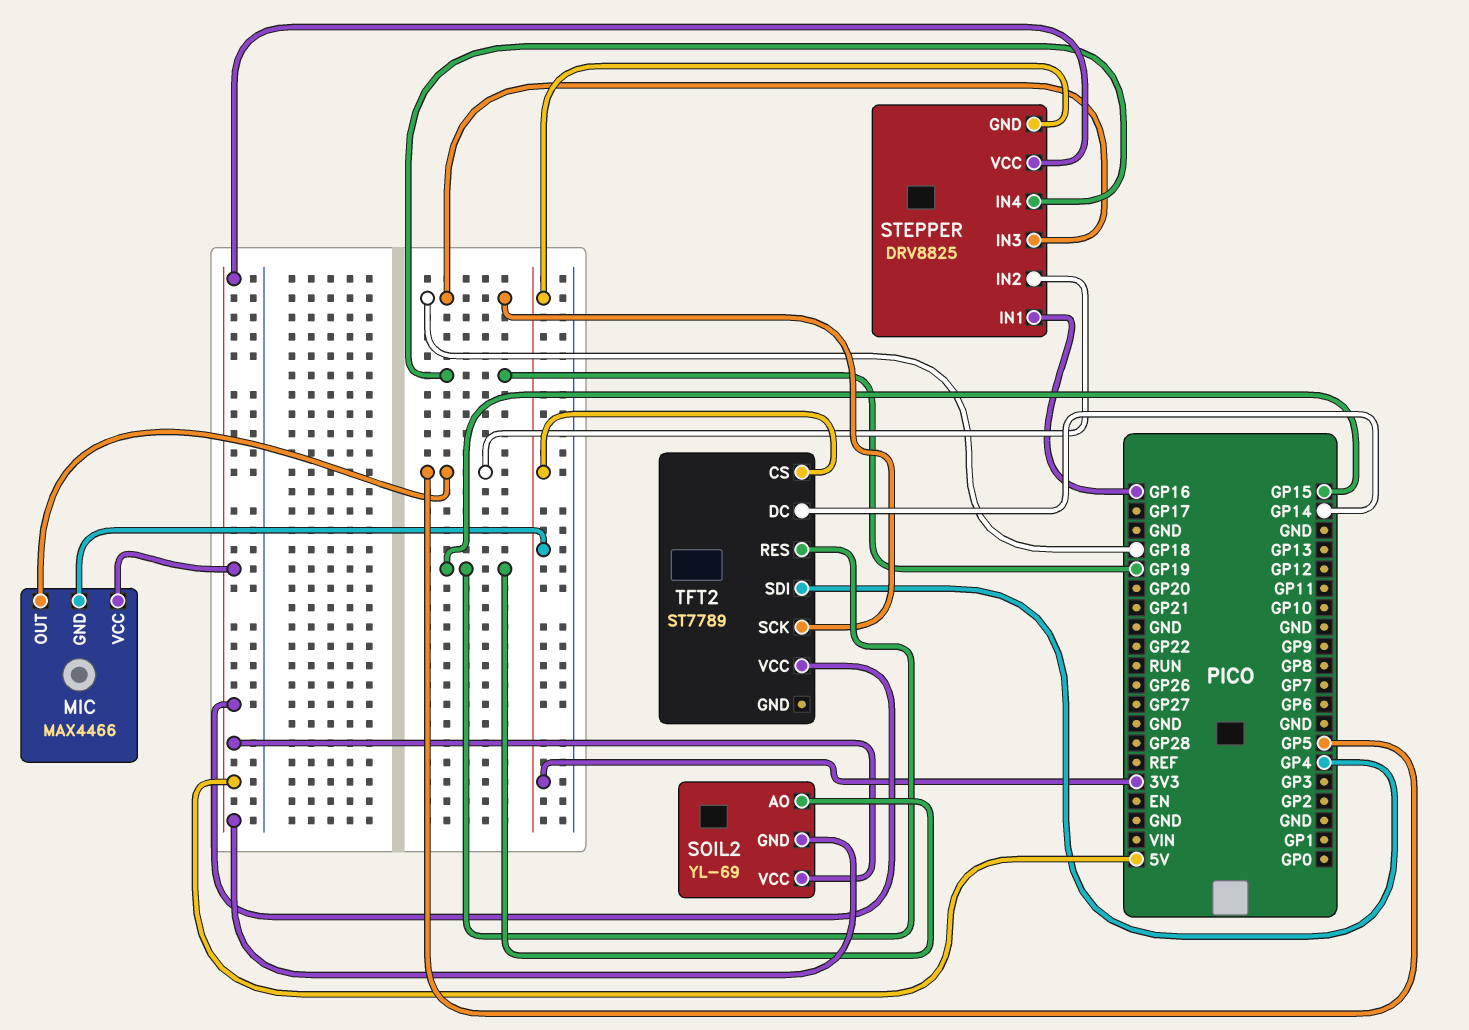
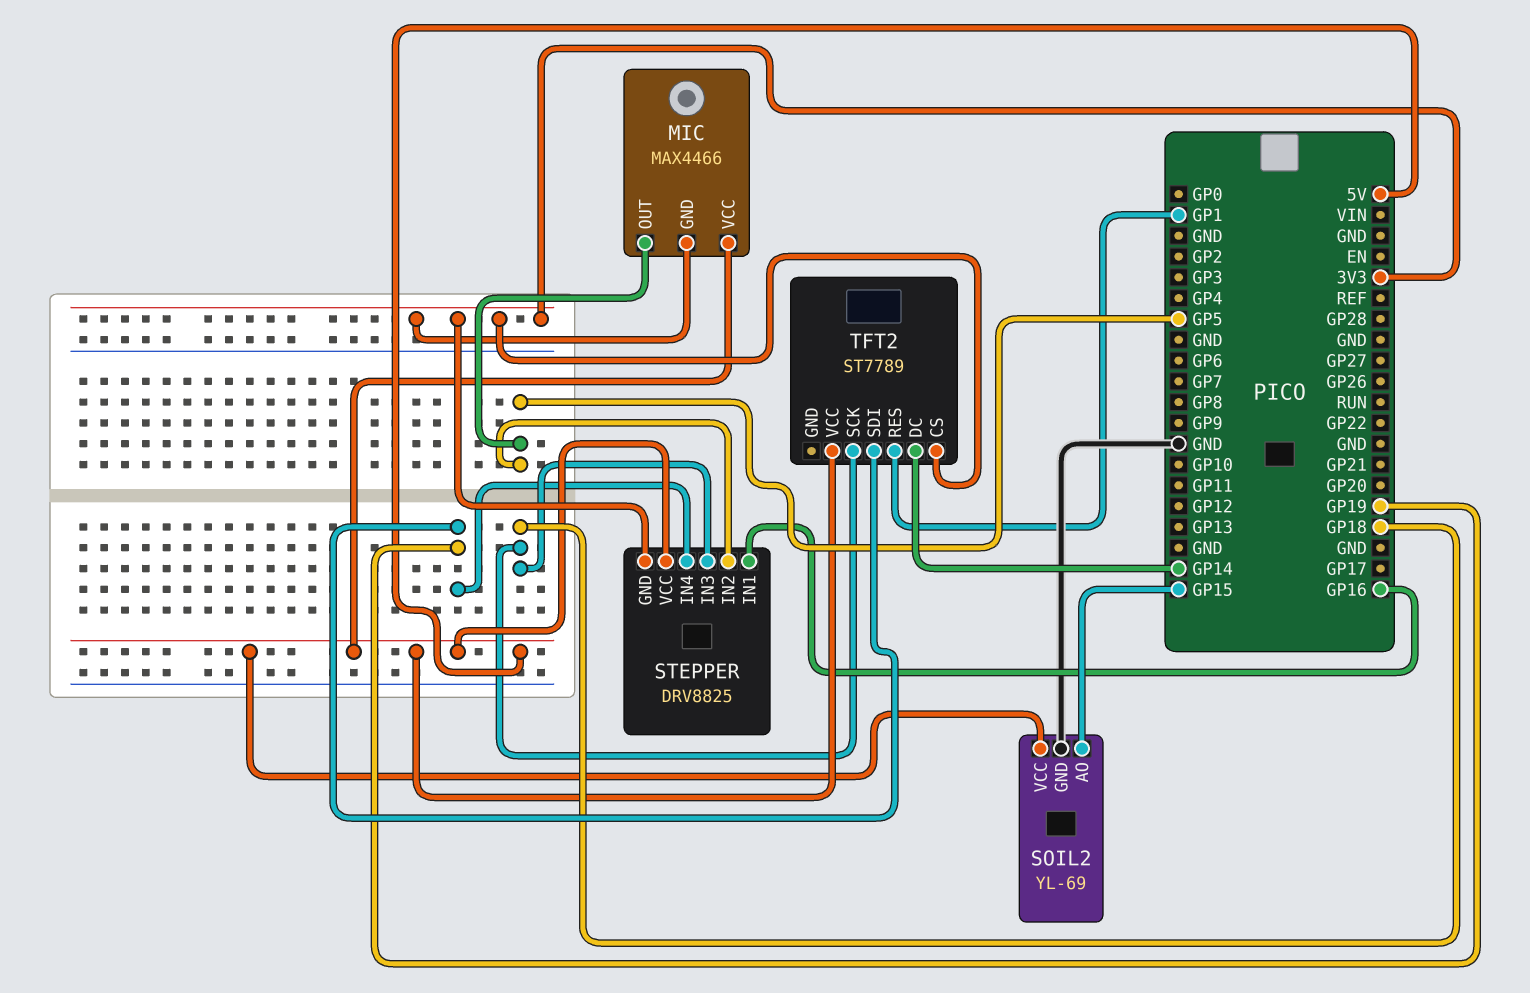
SOIL2 pin GND: 5V -> GND
TFT2 pin RES: GP15 -> GP1
TFT2 pin SDI: GP4 -> GP19

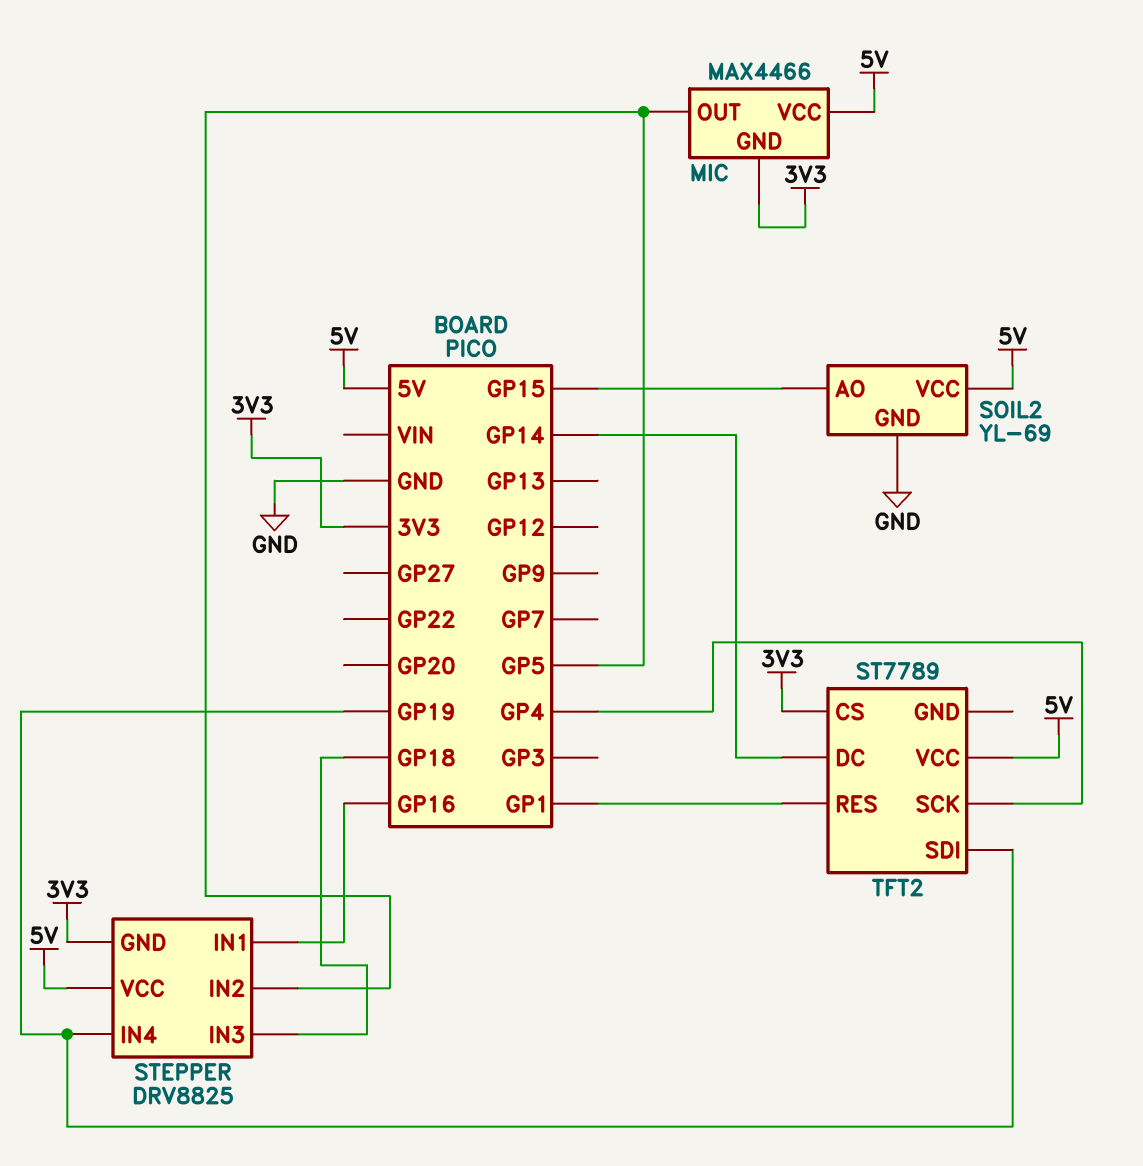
TFT2 pin SCK: GP18 -> GP4

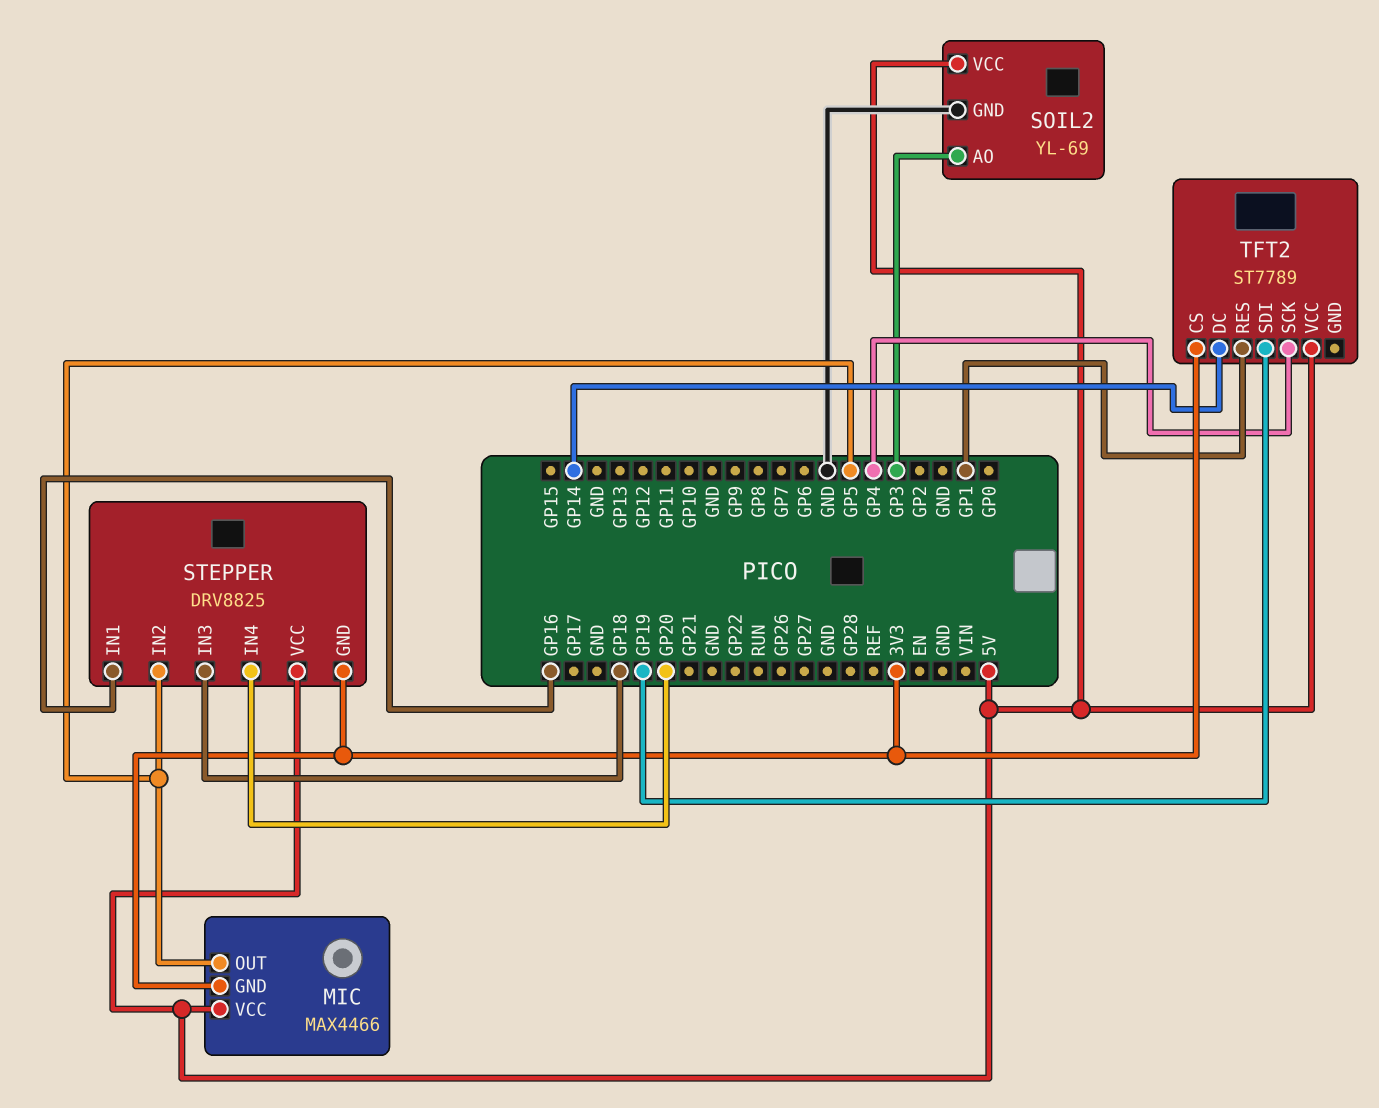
SOIL2 pin AO: GP15 -> GP3
STEPPER pin IN4: GP19 -> GP20

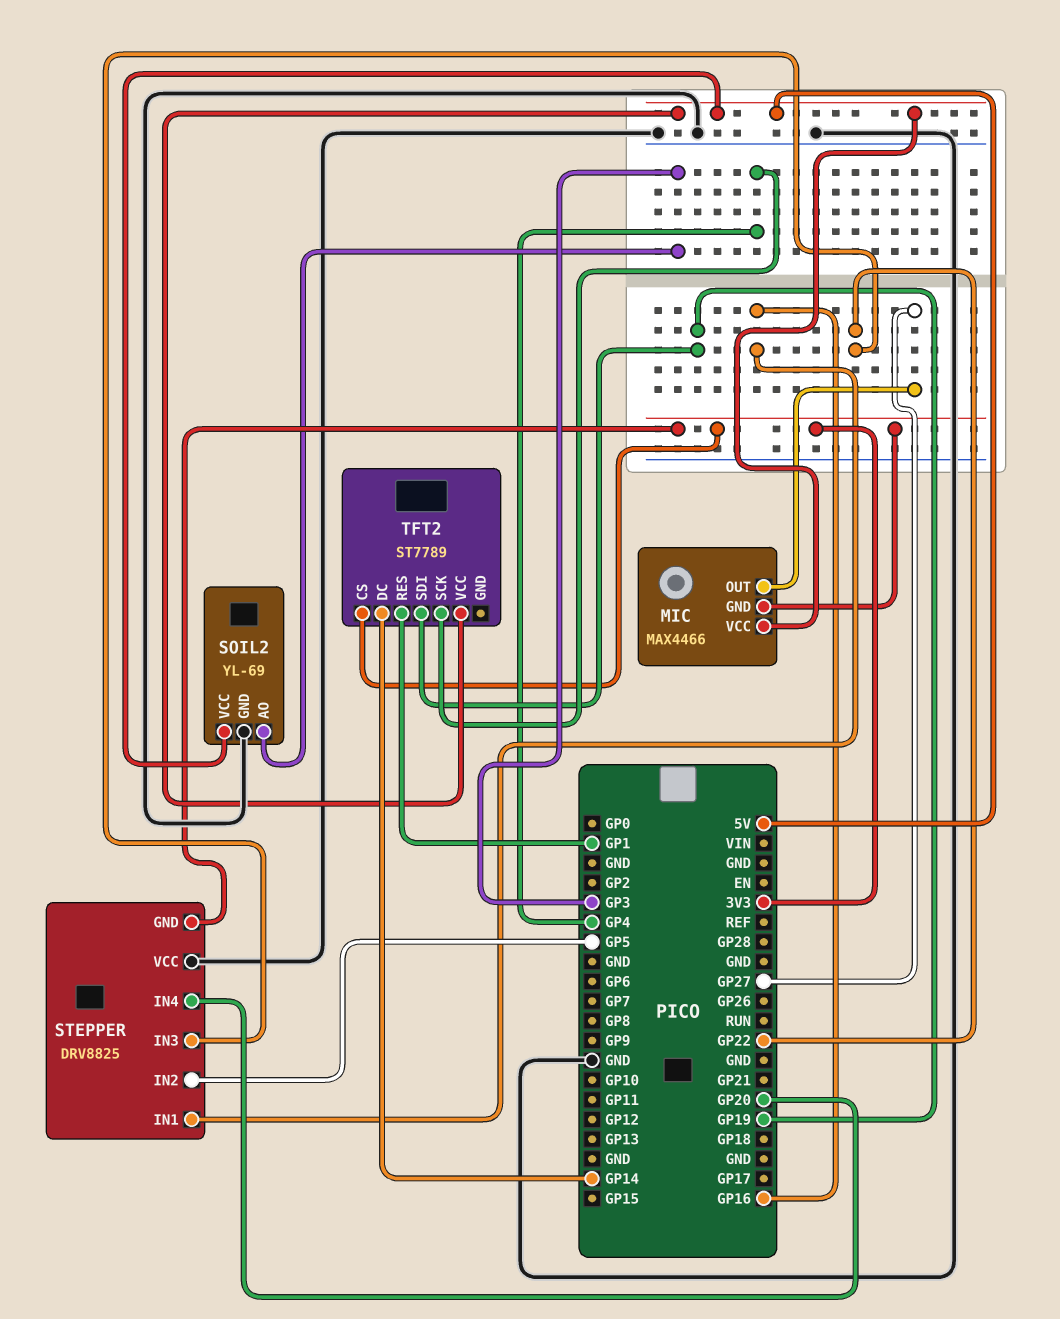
MIC pin OUT: GP5 -> GP27
STEPPER pin IN3: GP18 -> GP22
STEPPER pin VCC: 5V -> GND

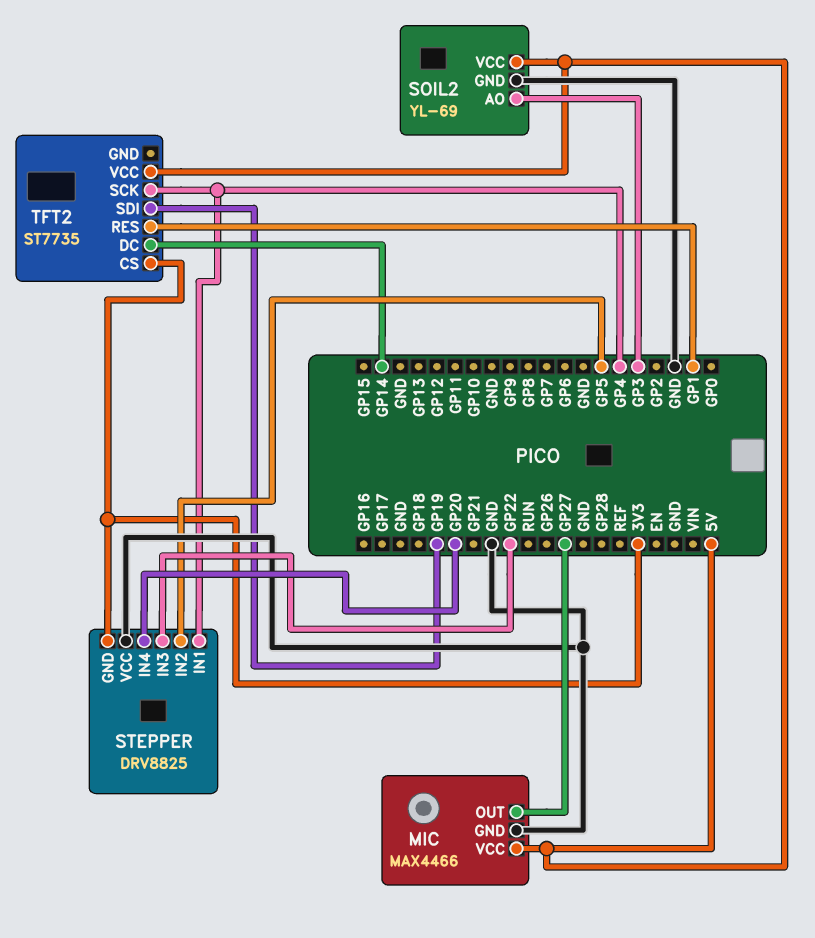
MIC pin GND: 3V3 -> GND
STEPPER pin IN1: GP16 -> GP4
TFT2: ST7789 -> ST7735

